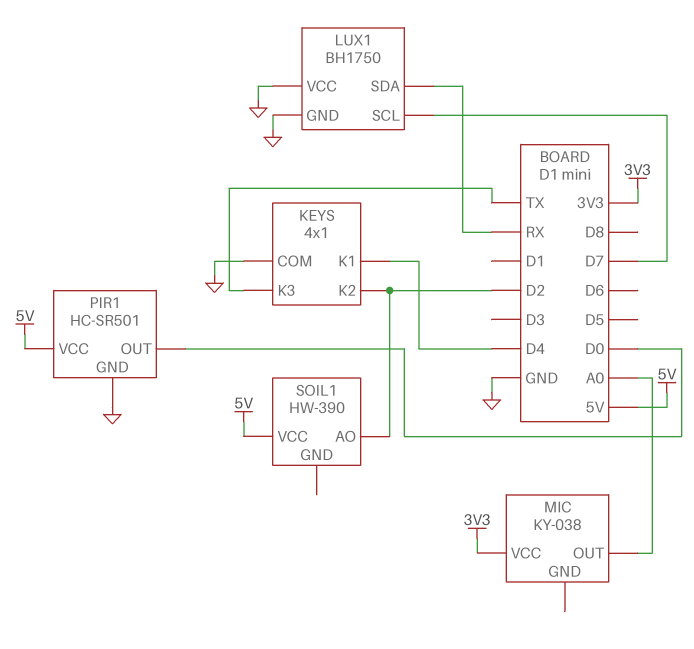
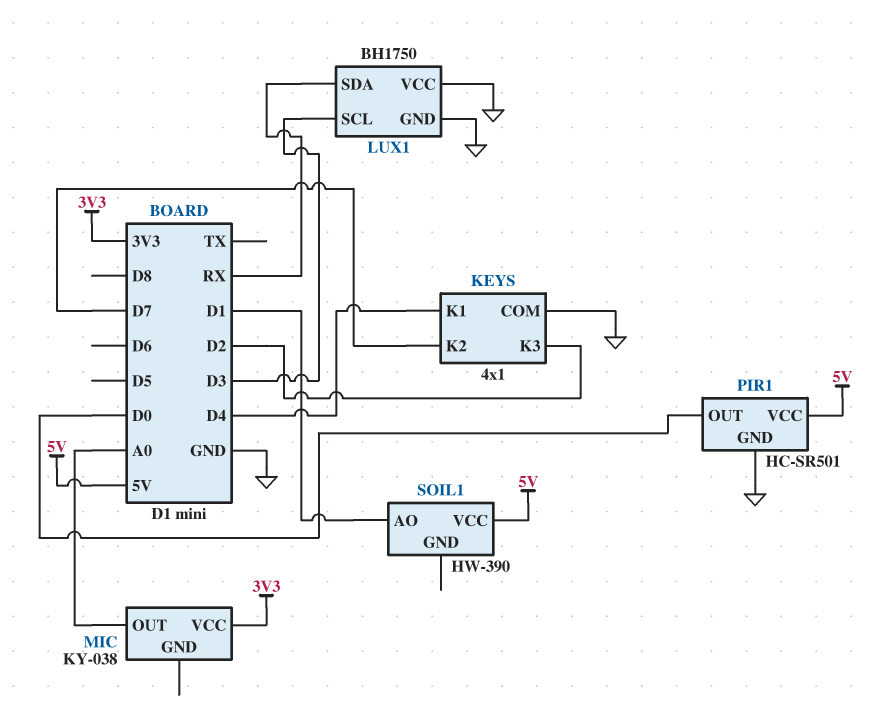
KEYS pin K2: D2 -> D7
KEYS pin K3: TX -> D2
LUX1 pin SCL: D7 -> D3
SOIL1 pin AO: D2 -> D1

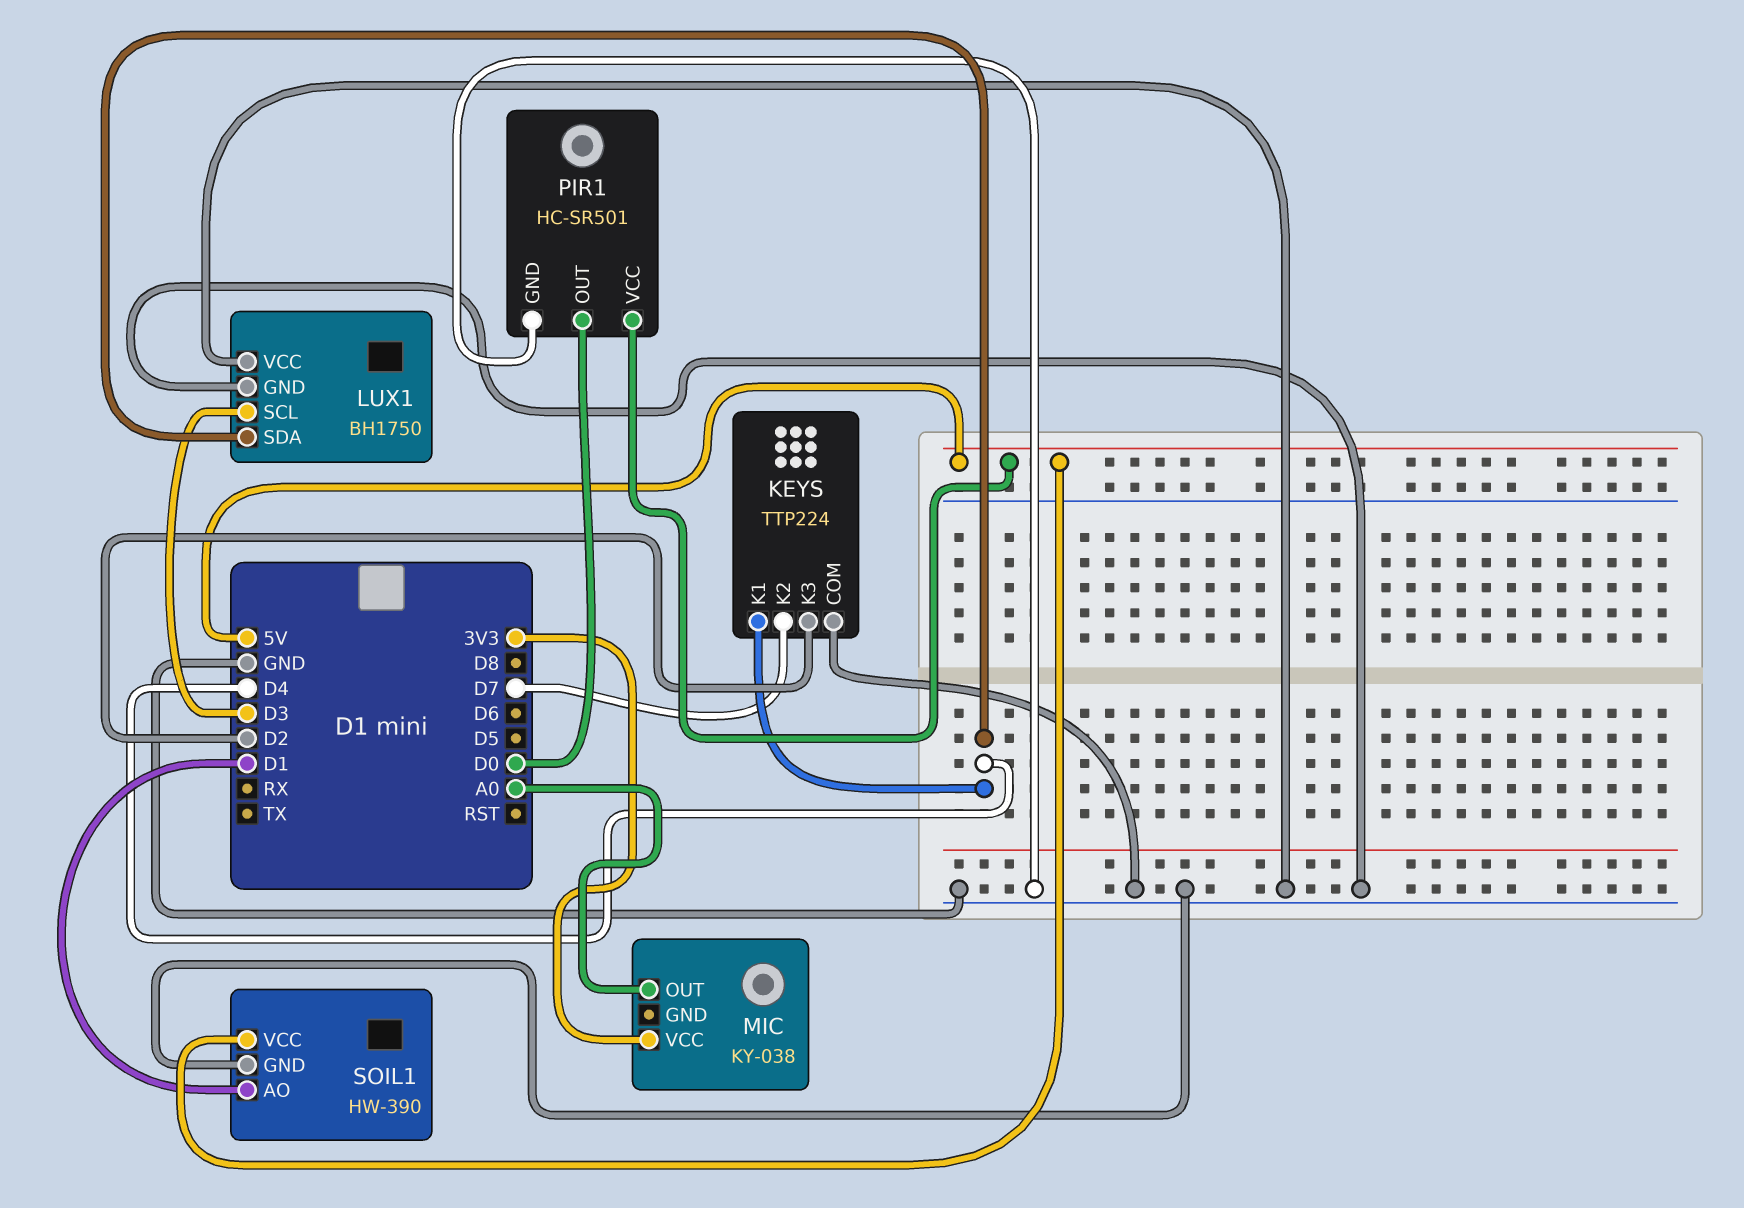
KEYS: 4x1 -> TTP224
LUX1 pin SDA: RX -> D4
SOIL1 pin GND: none -> GND

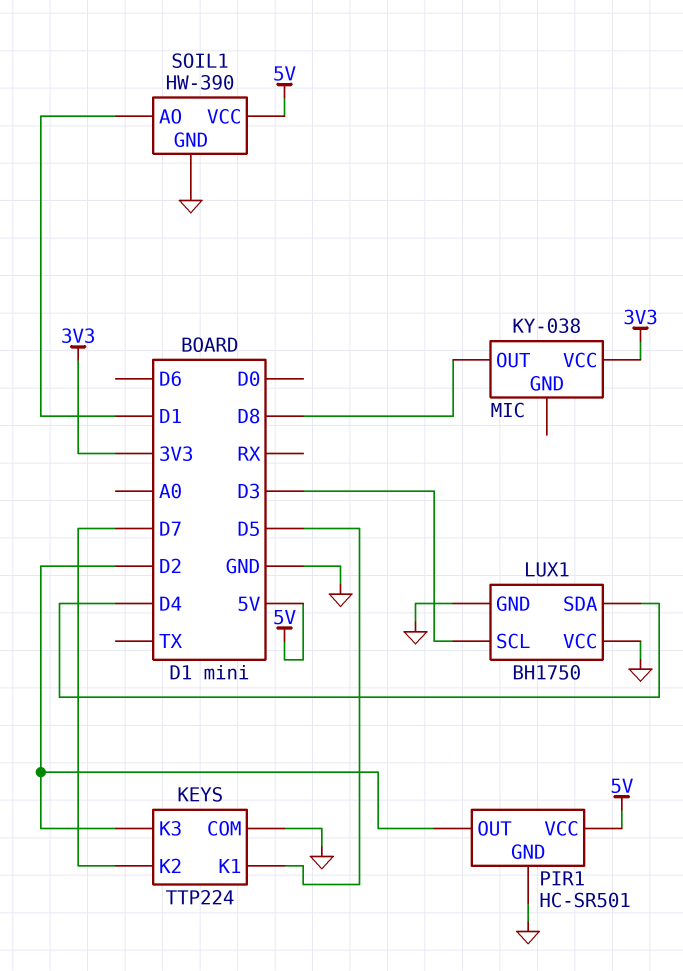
KEYS pin K1: D4 -> D5
MIC pin OUT: A0 -> D8
PIR1 pin OUT: D0 -> D2

